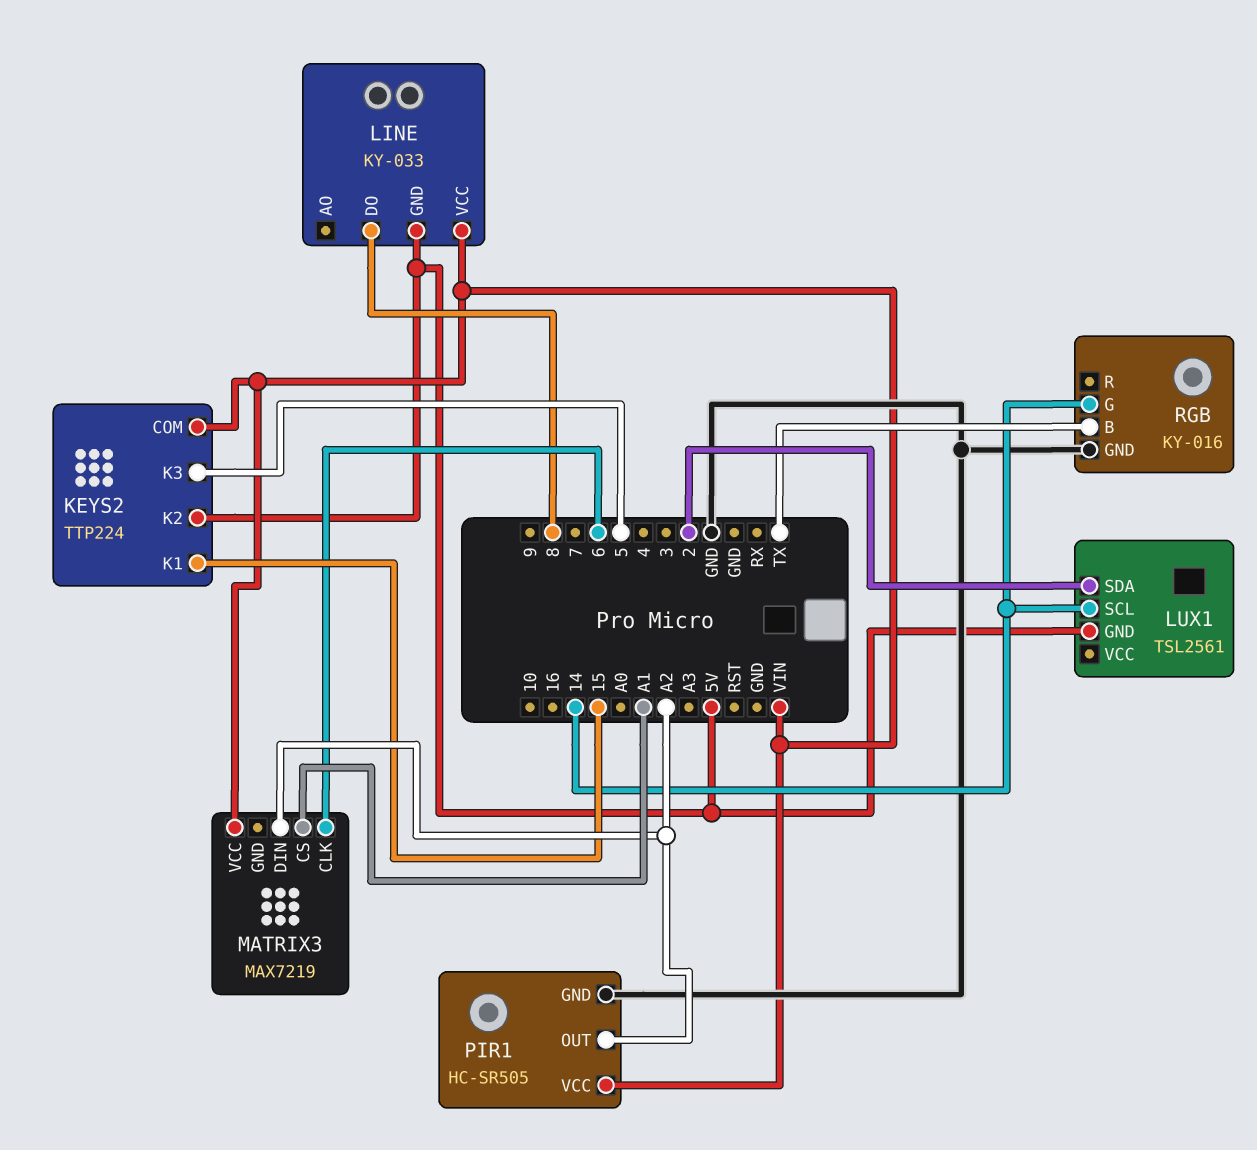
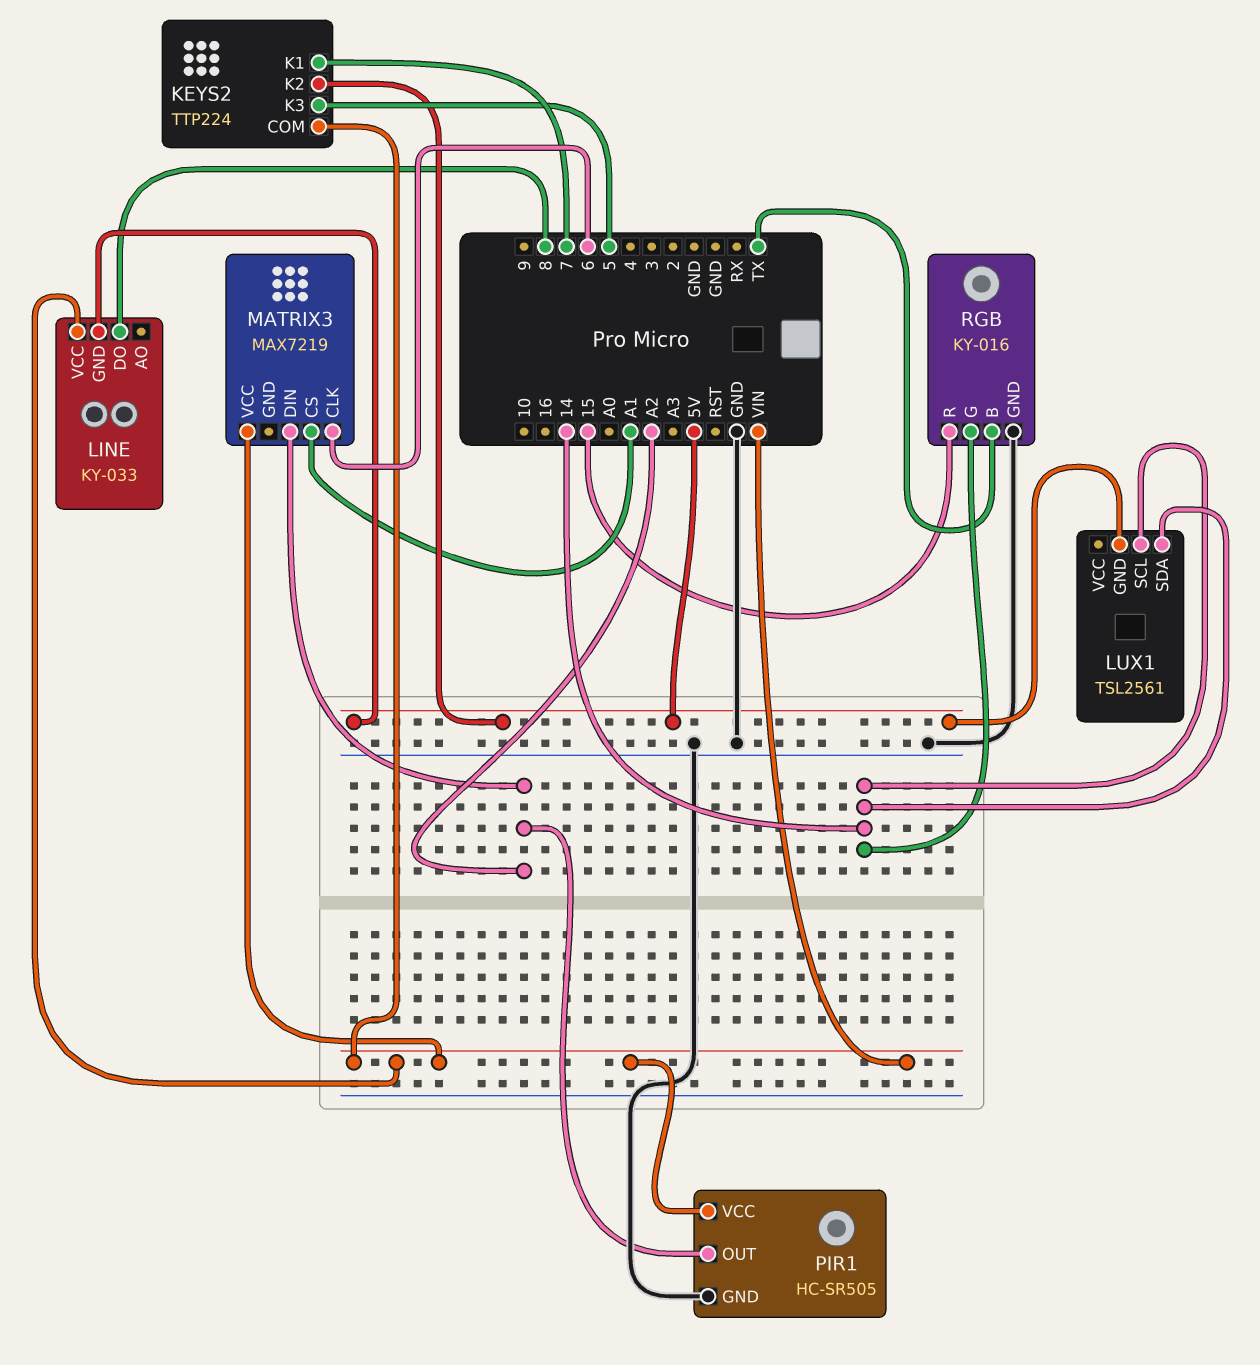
KEYS2 pin K1: 15 -> 7
LUX1 pin SDA: 2 -> 14
RGB pin R: none -> 15

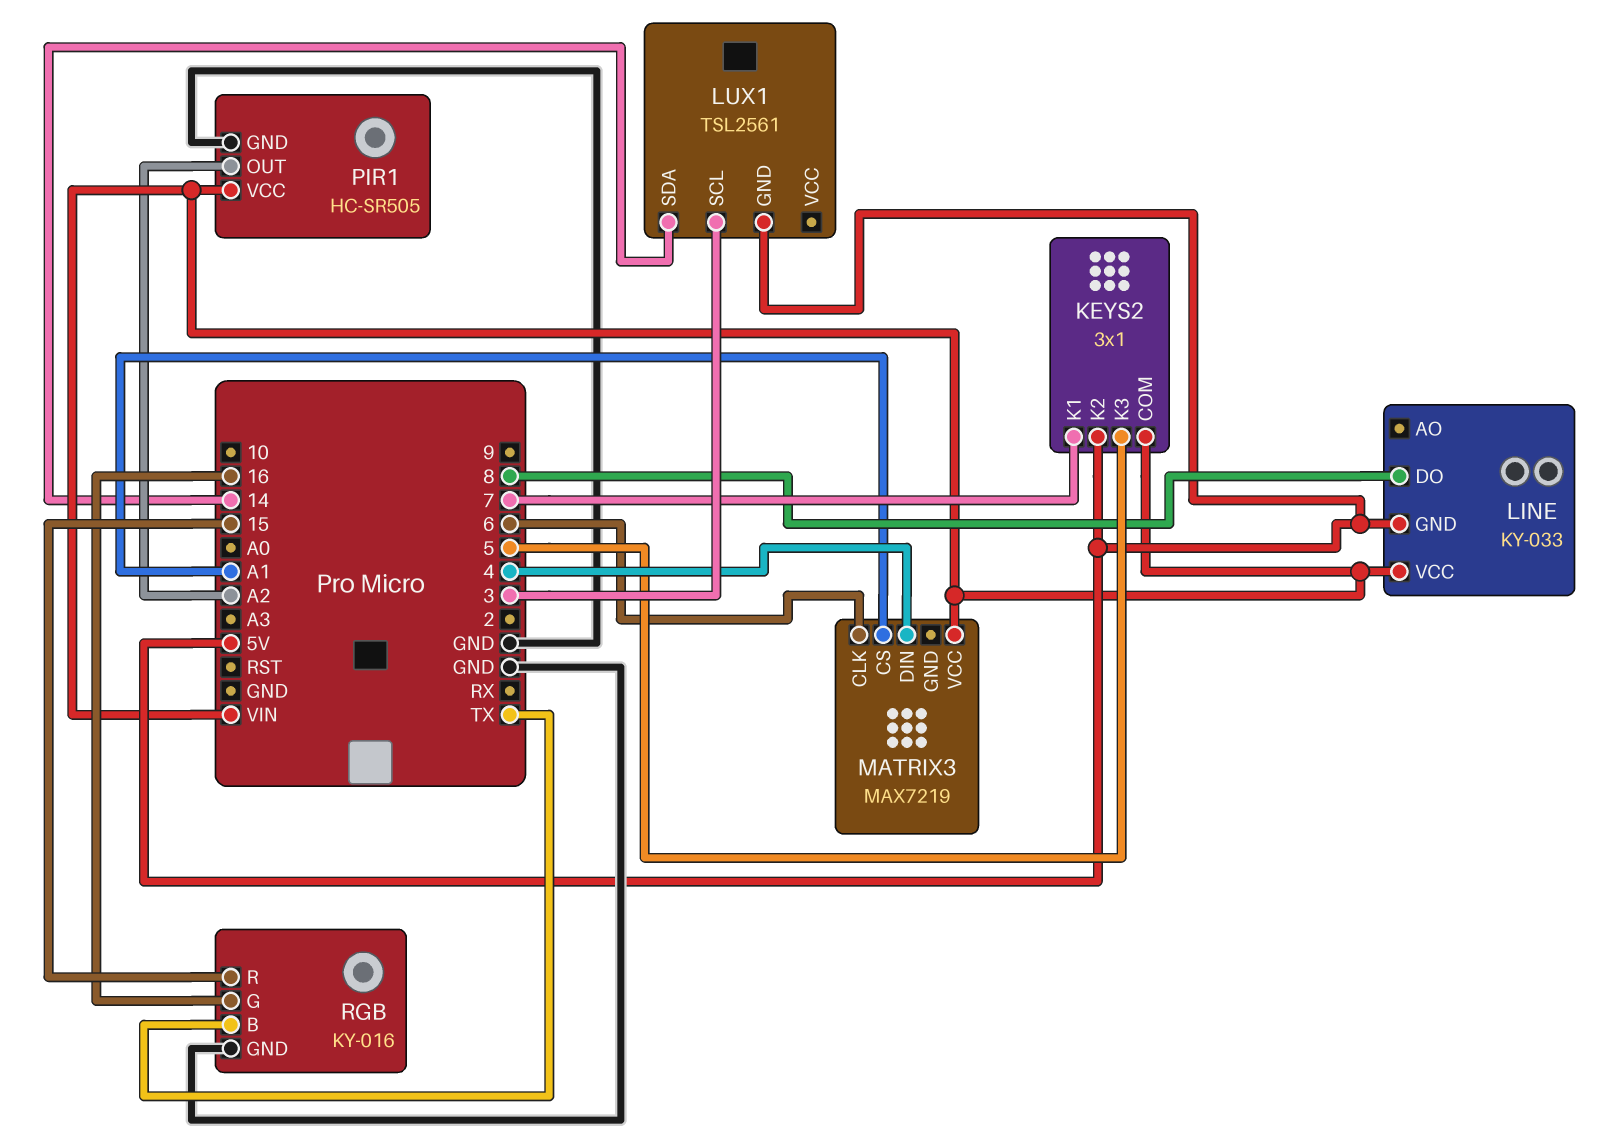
KEYS2: TTP224 -> 3x1
LUX1 pin SCL: 14 -> 3
MATRIX3 pin DIN: A2 -> 4
RGB pin G: 14 -> 16

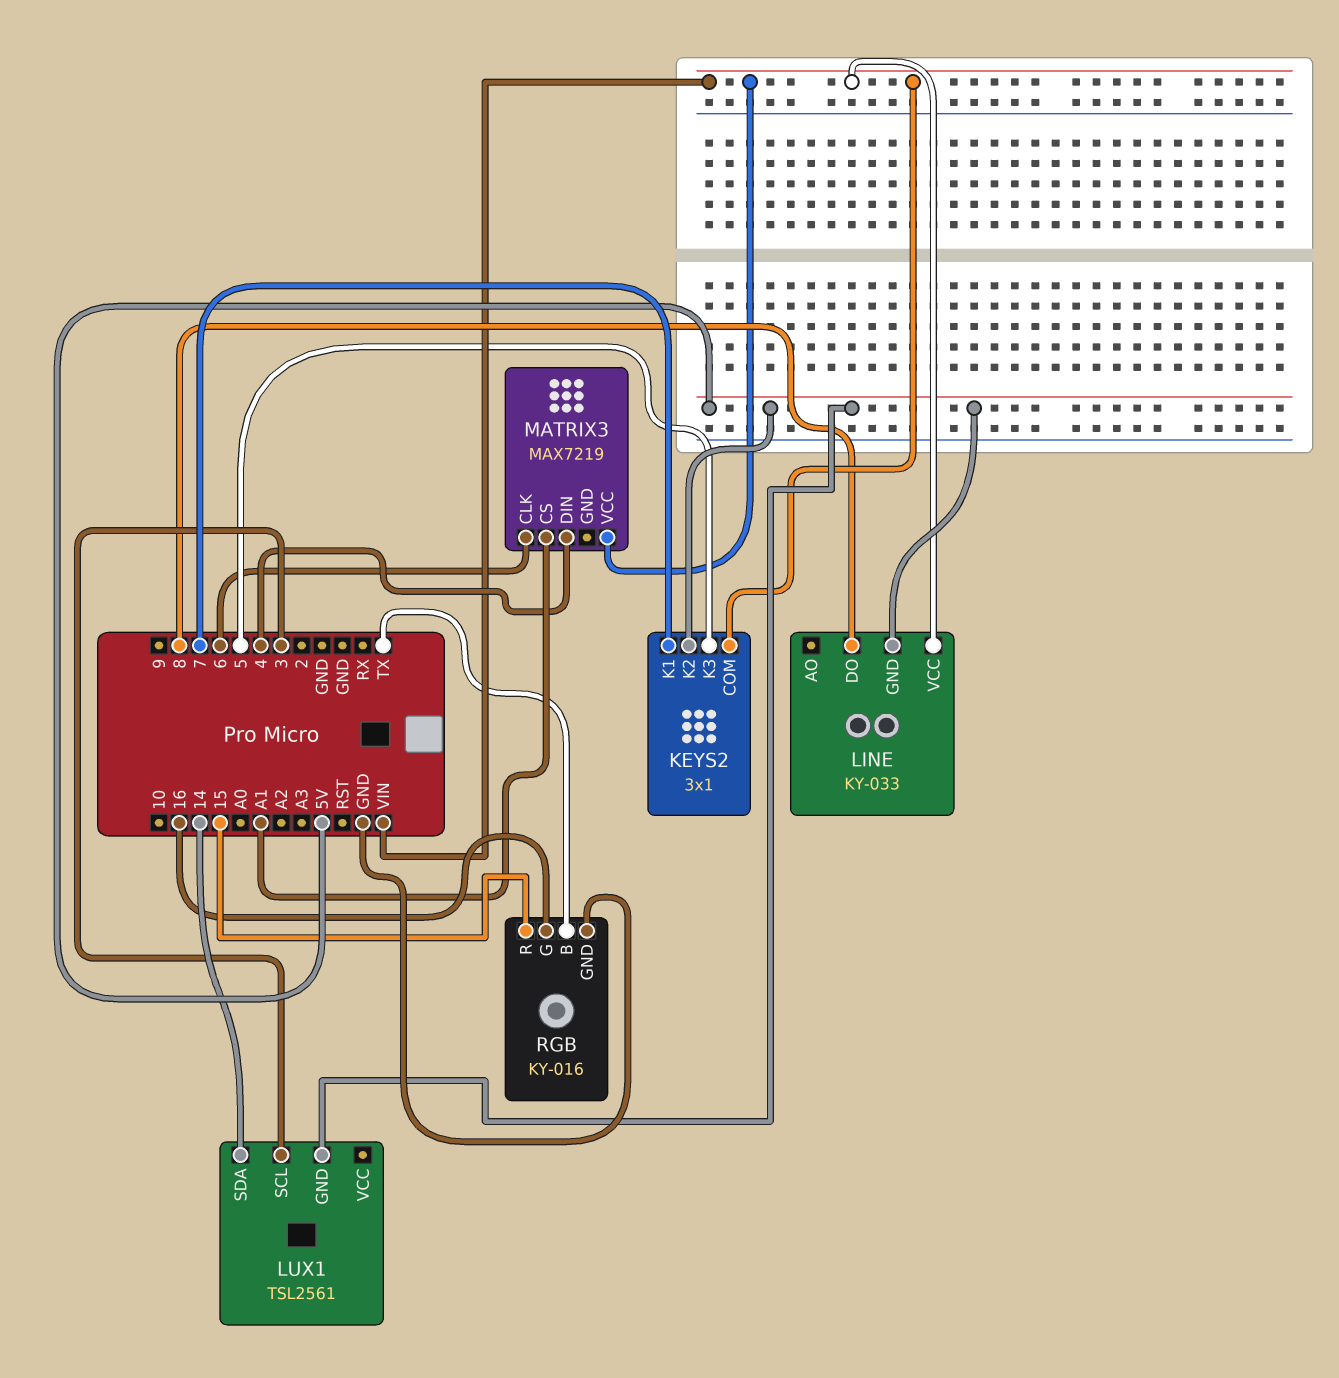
PIR1: HC-SR505 -> none
PIR1 pin GND: GND -> none
PIR1 pin OUT: A2 -> none
PIR1 pin VCC: VIN -> none

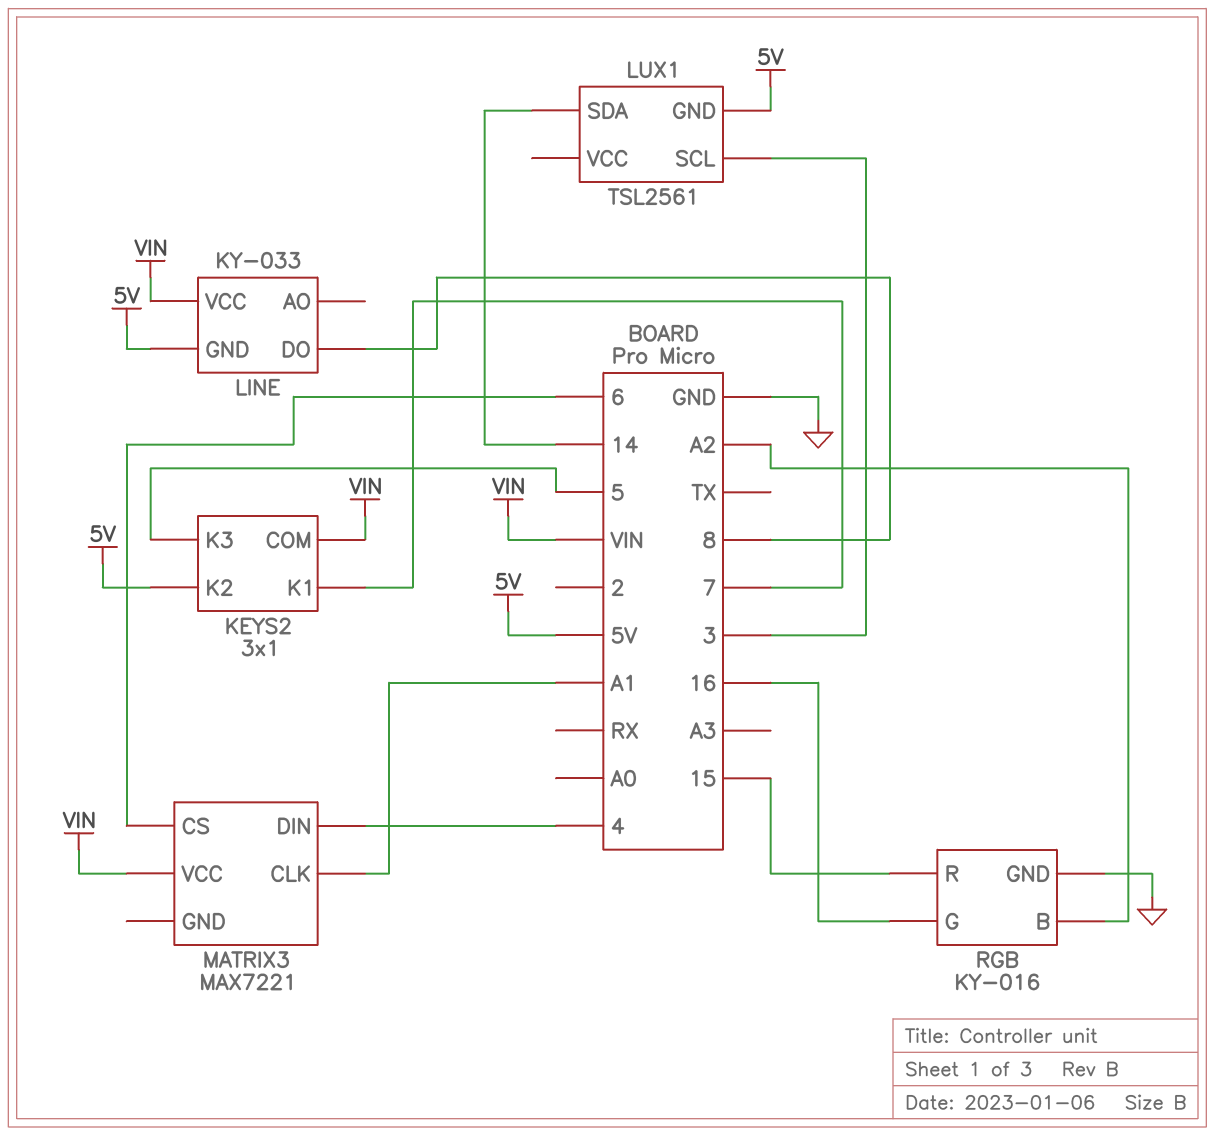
MATRIX3: MAX7219 -> MAX7221
MATRIX3 pin CLK: 6 -> A1
MATRIX3 pin CS: A1 -> 6
RGB pin B: TX -> A2

